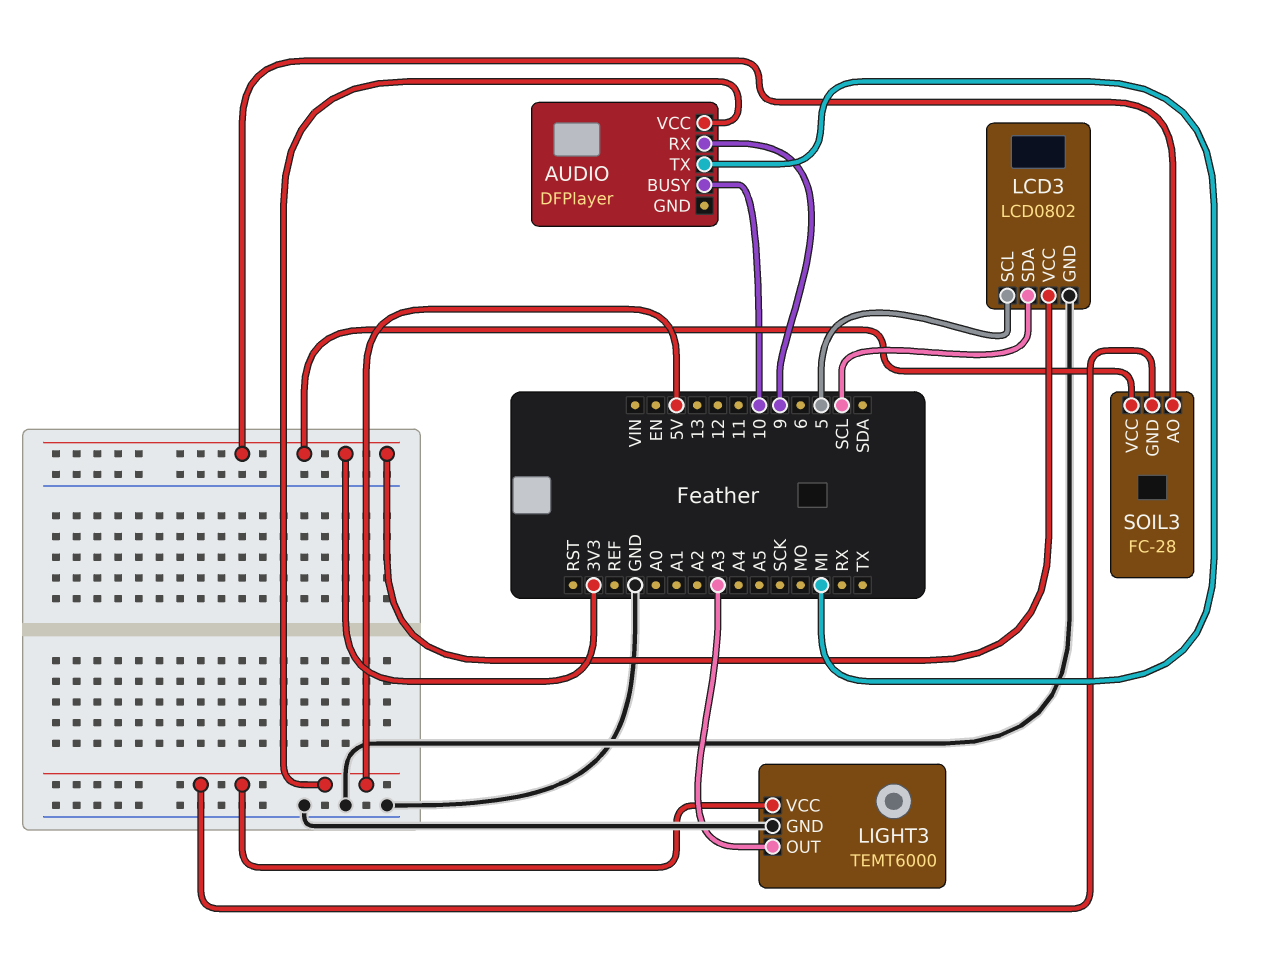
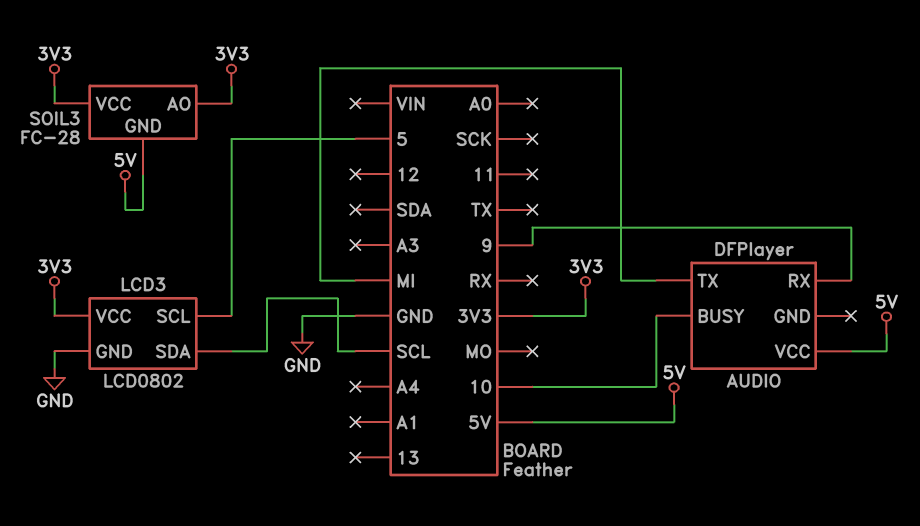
LIGHT3: TEMT6000 -> none
LIGHT3 pin GND: GND -> none
LIGHT3 pin OUT: A3 -> none
LIGHT3 pin VCC: 5V -> none

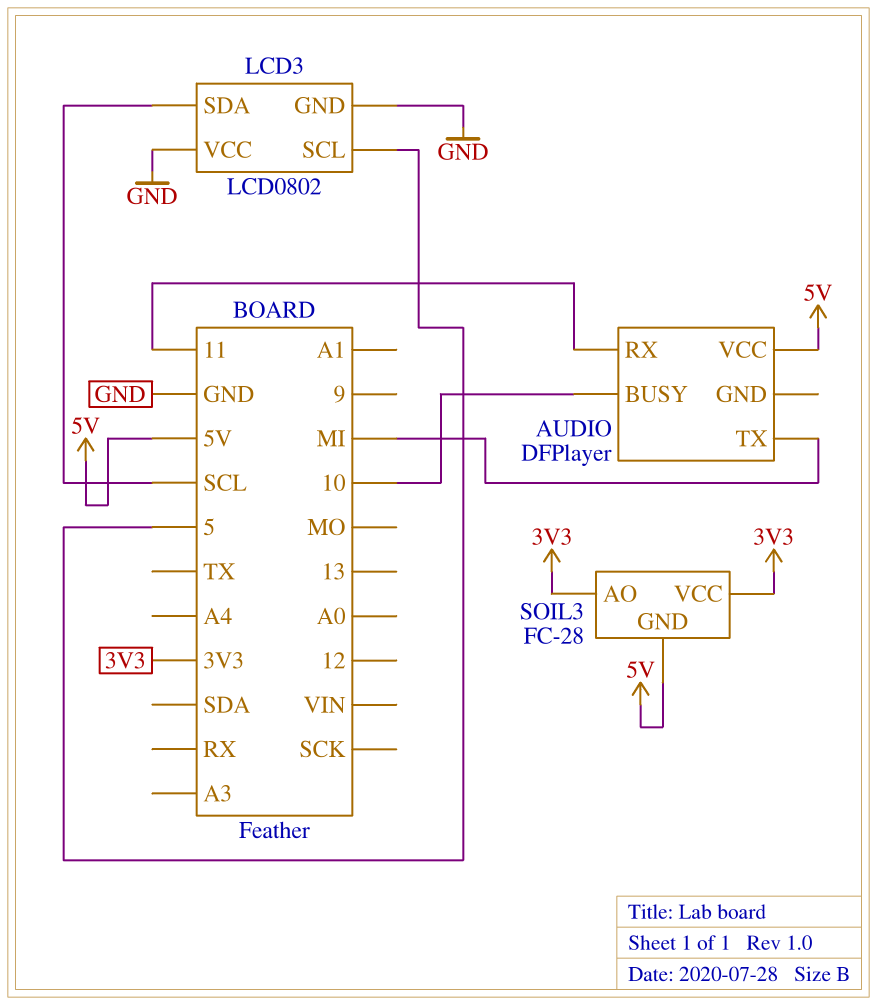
AUDIO pin RX: 9 -> 11
LCD3 pin VCC: 3V3 -> GND

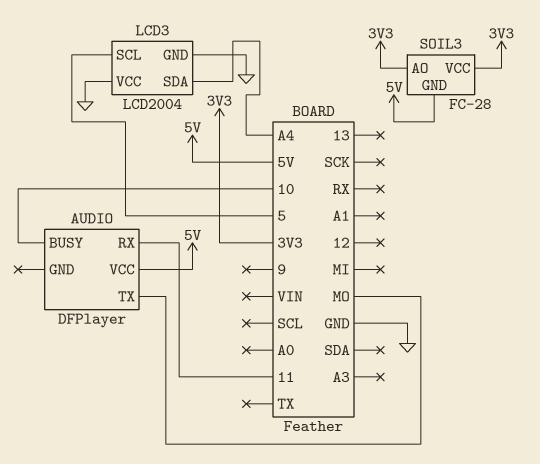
AUDIO pin TX: MI -> MO
LCD3: LCD0802 -> LCD2004
LCD3 pin SDA: SCL -> A4

